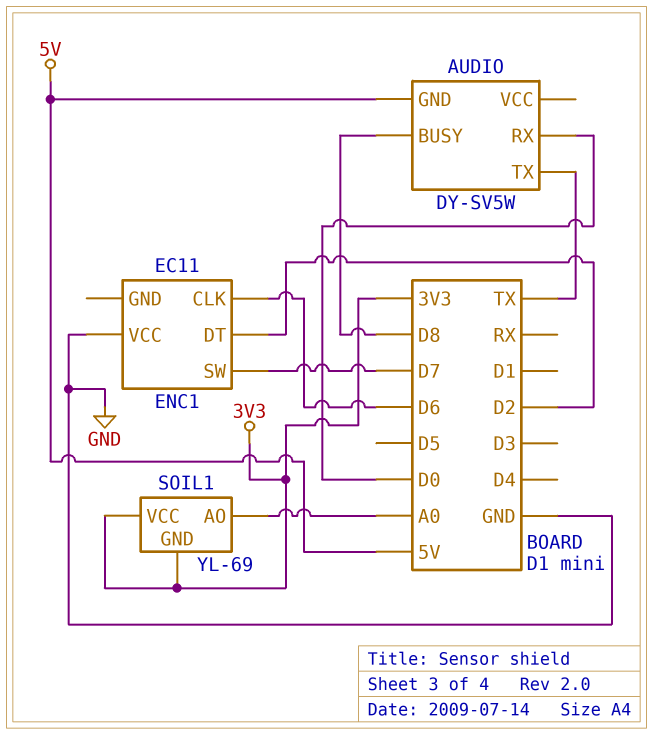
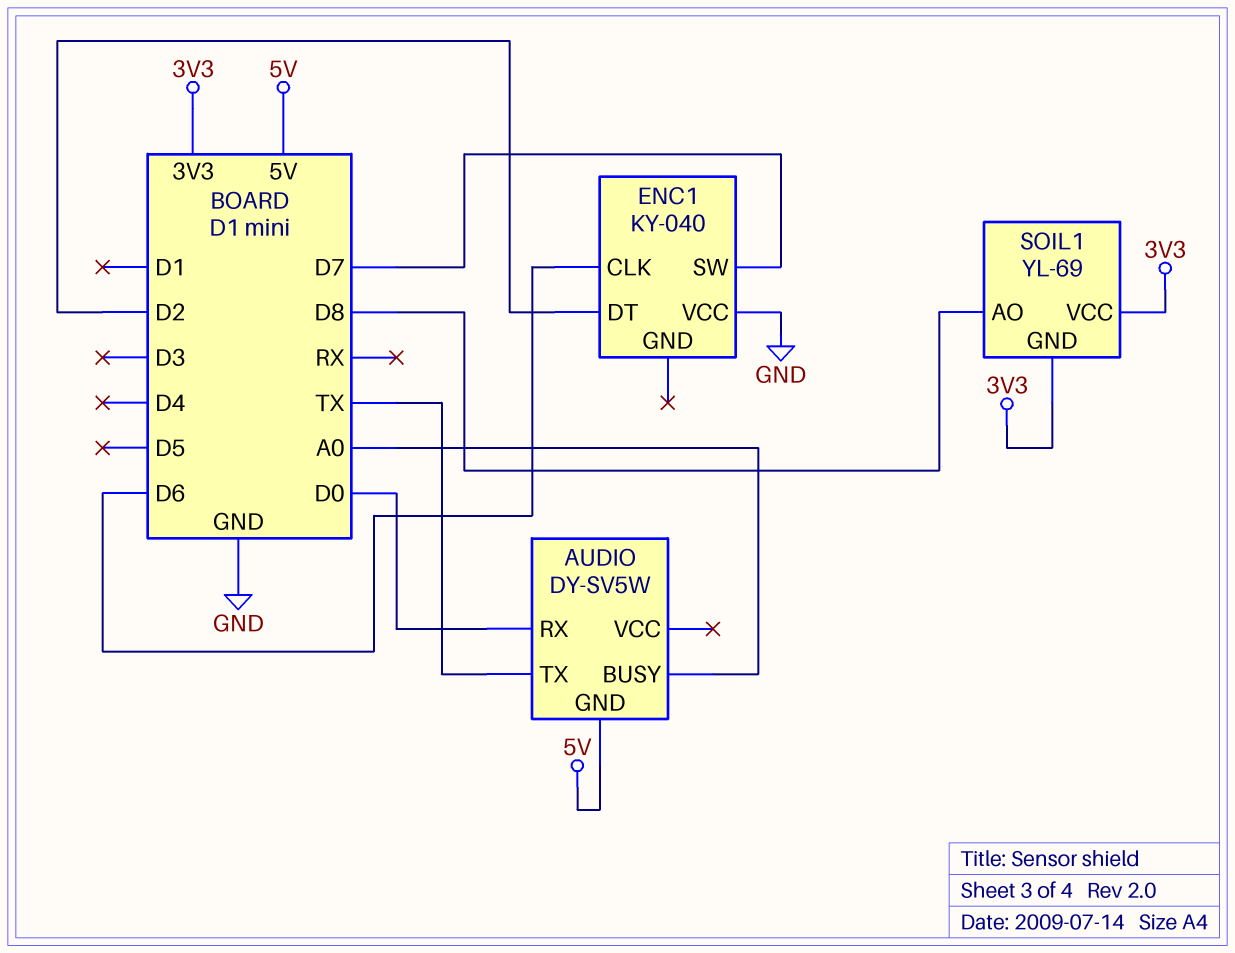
AUDIO pin BUSY: D8 -> A0
ENC1: EC11 -> KY-040
SOIL1 pin AO: A0 -> D8

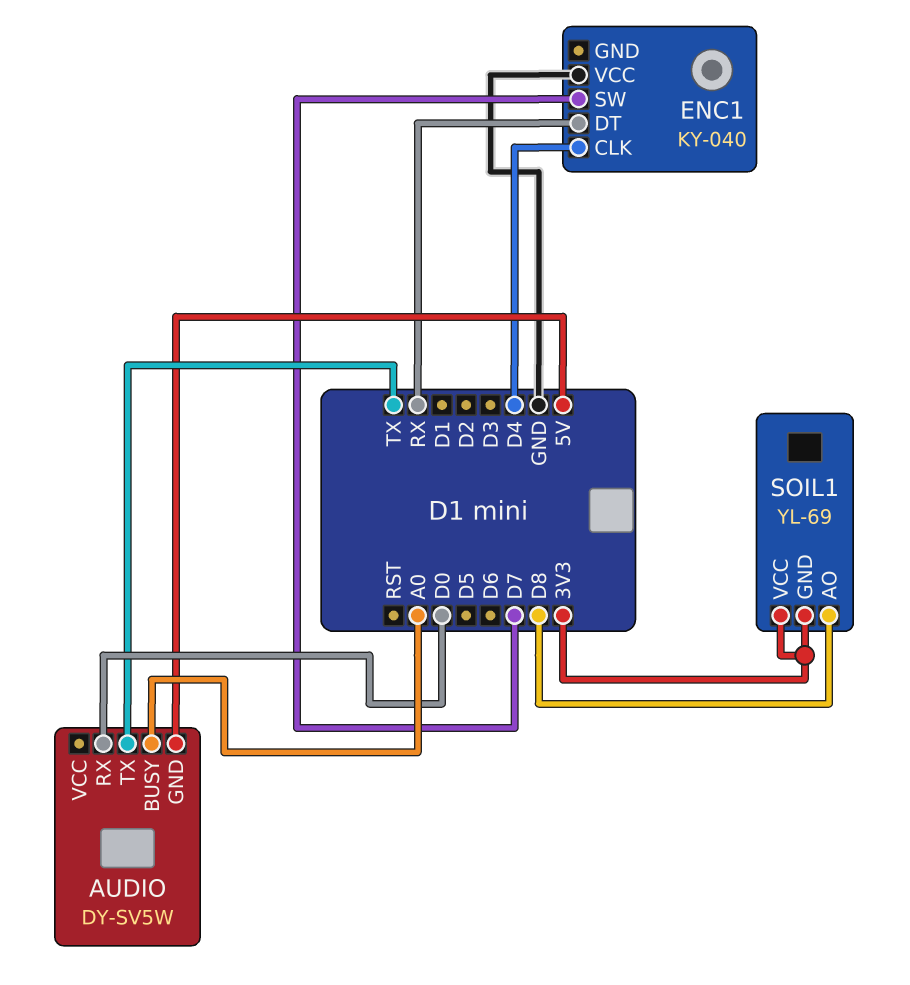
ENC1 pin CLK: D6 -> D4
ENC1 pin DT: D2 -> RX

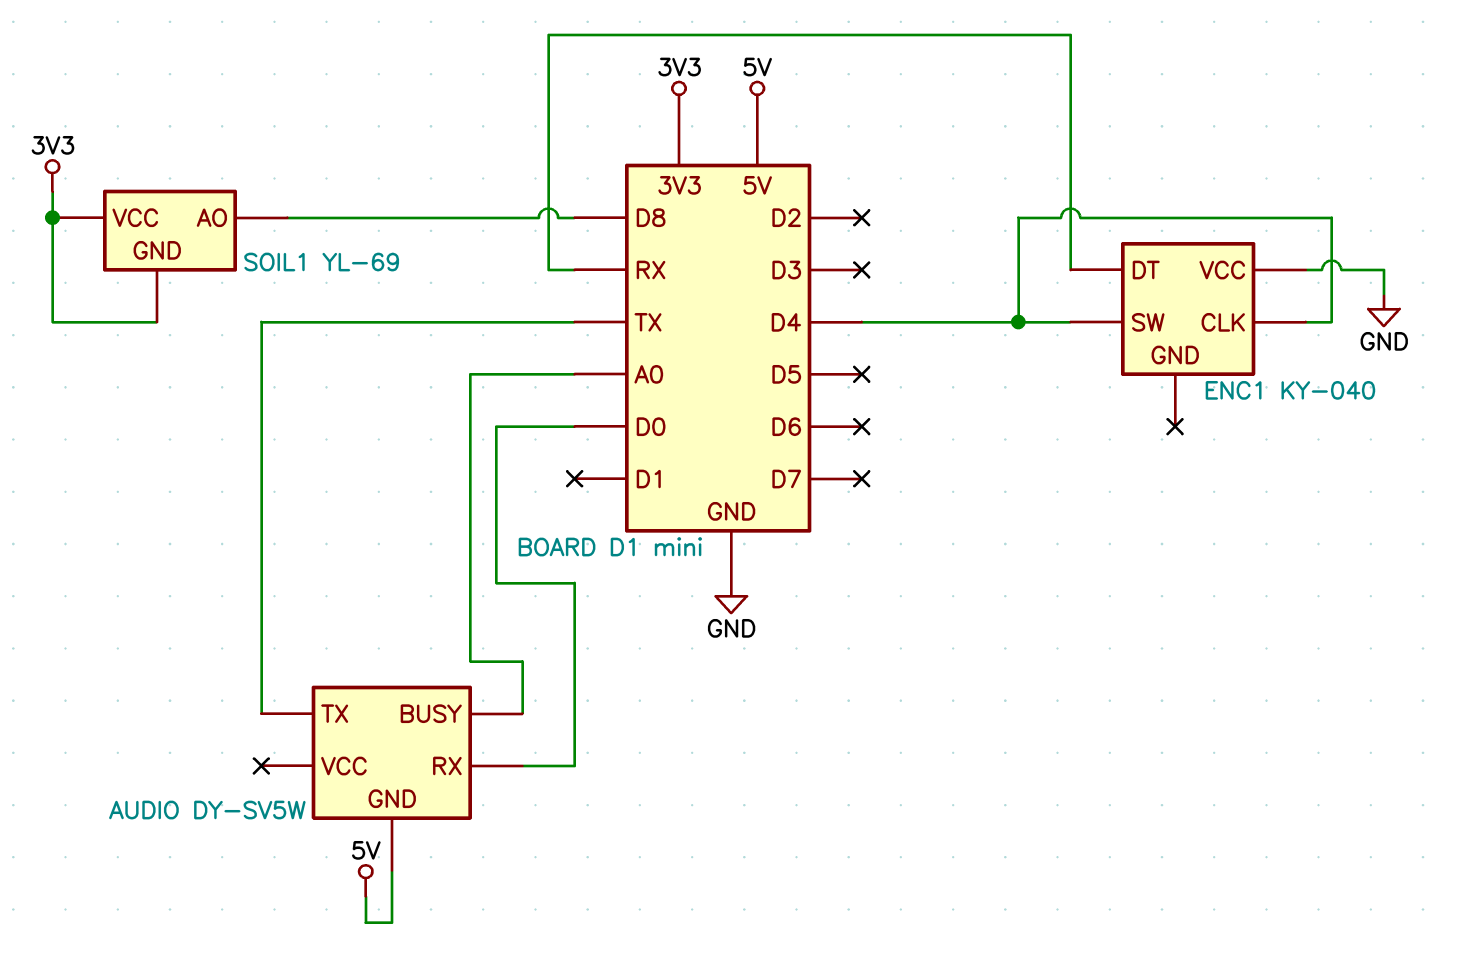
ENC1 pin SW: D7 -> D4

